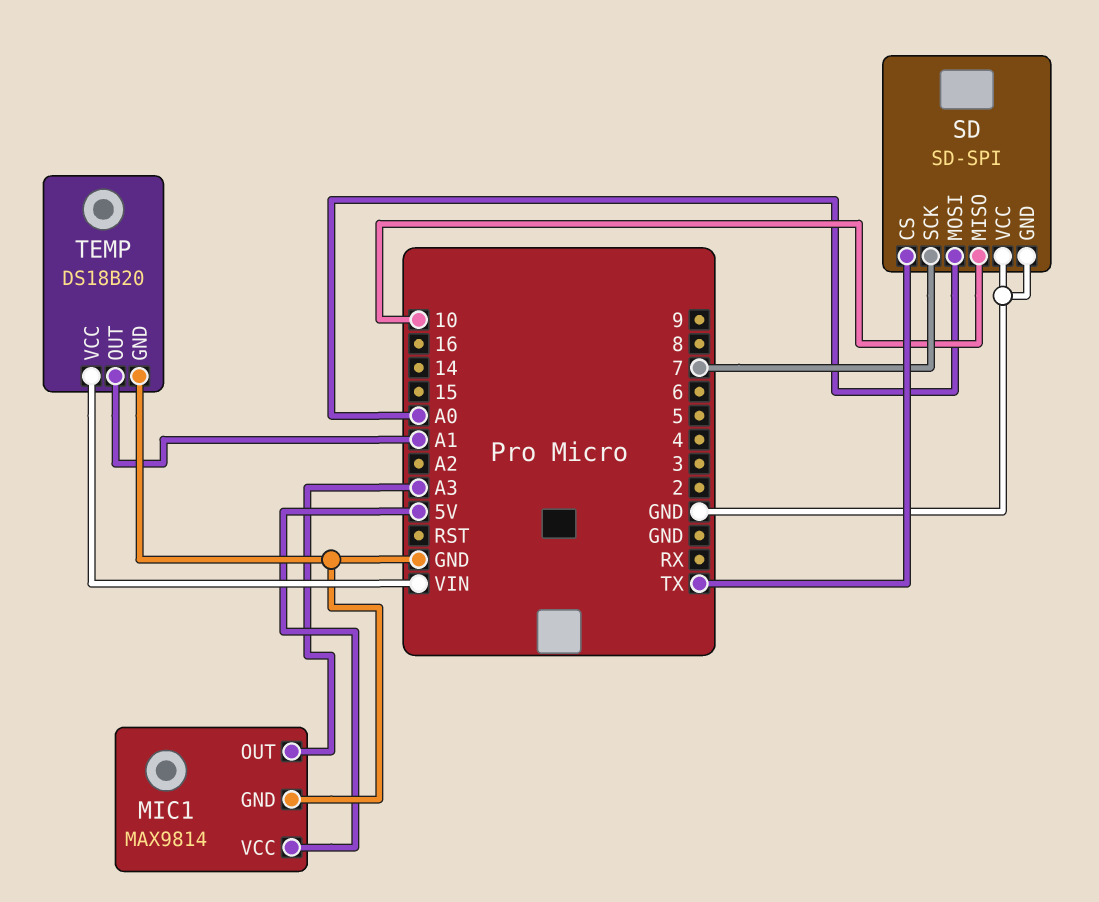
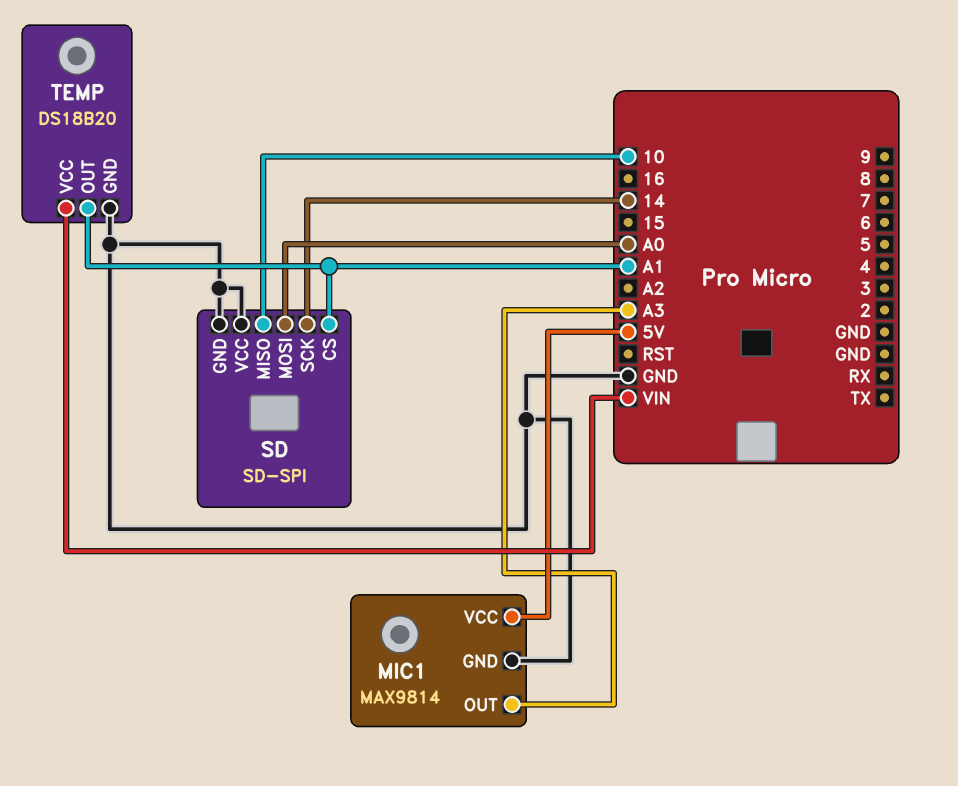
SD pin CS: TX -> A1
SD pin SCK: 7 -> 14

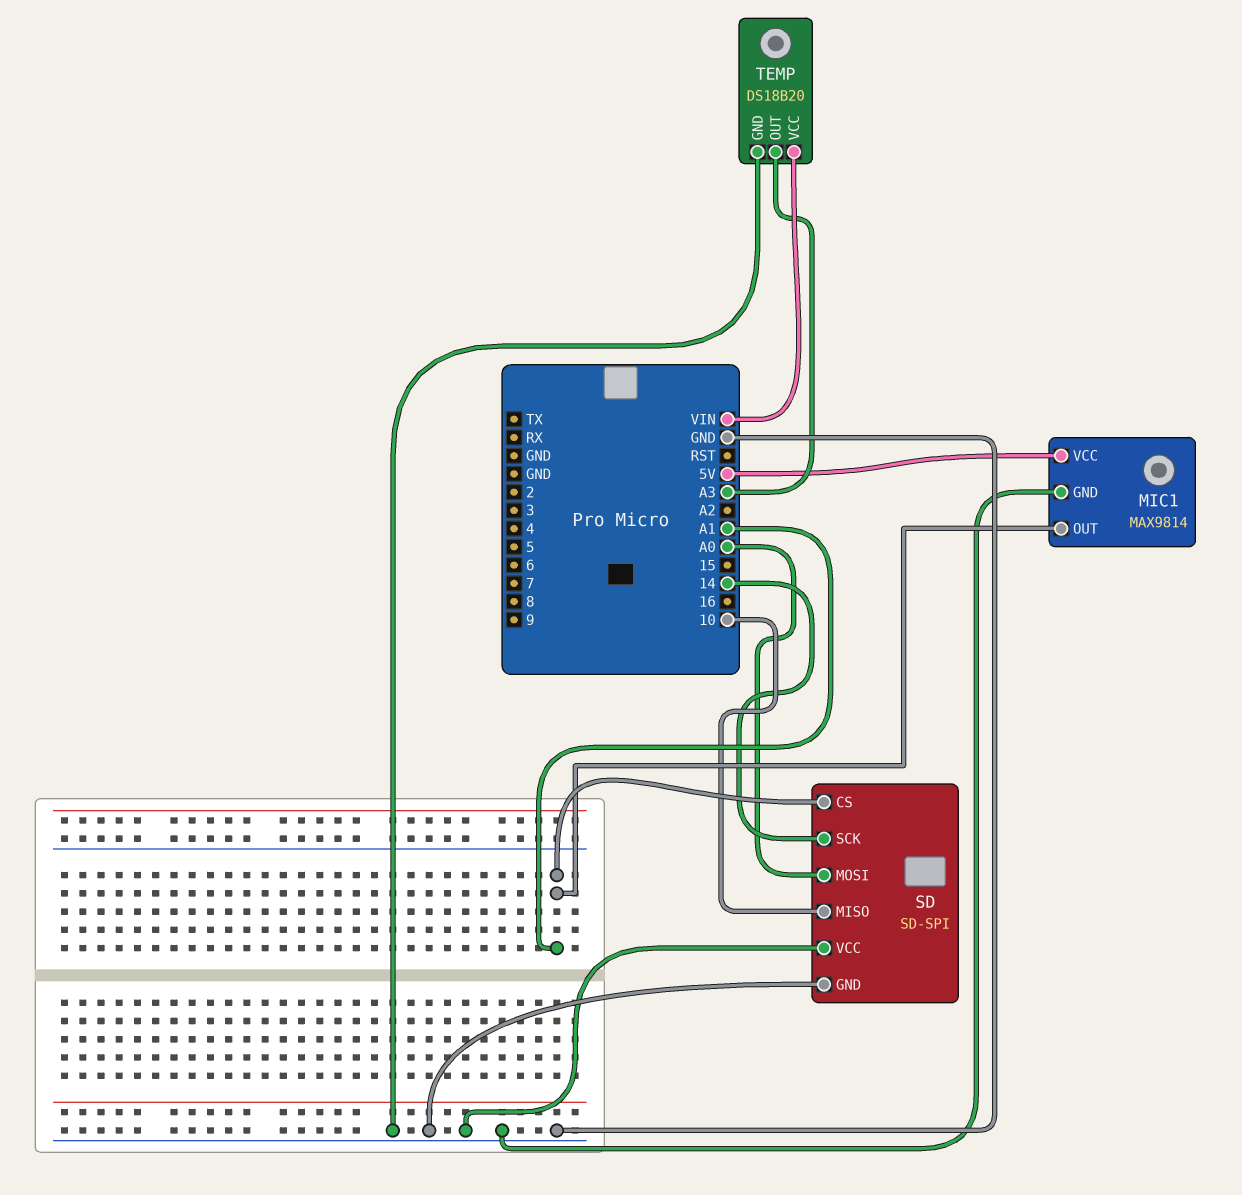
MIC1 pin OUT: A3 -> A1
TEMP pin OUT: A1 -> A3

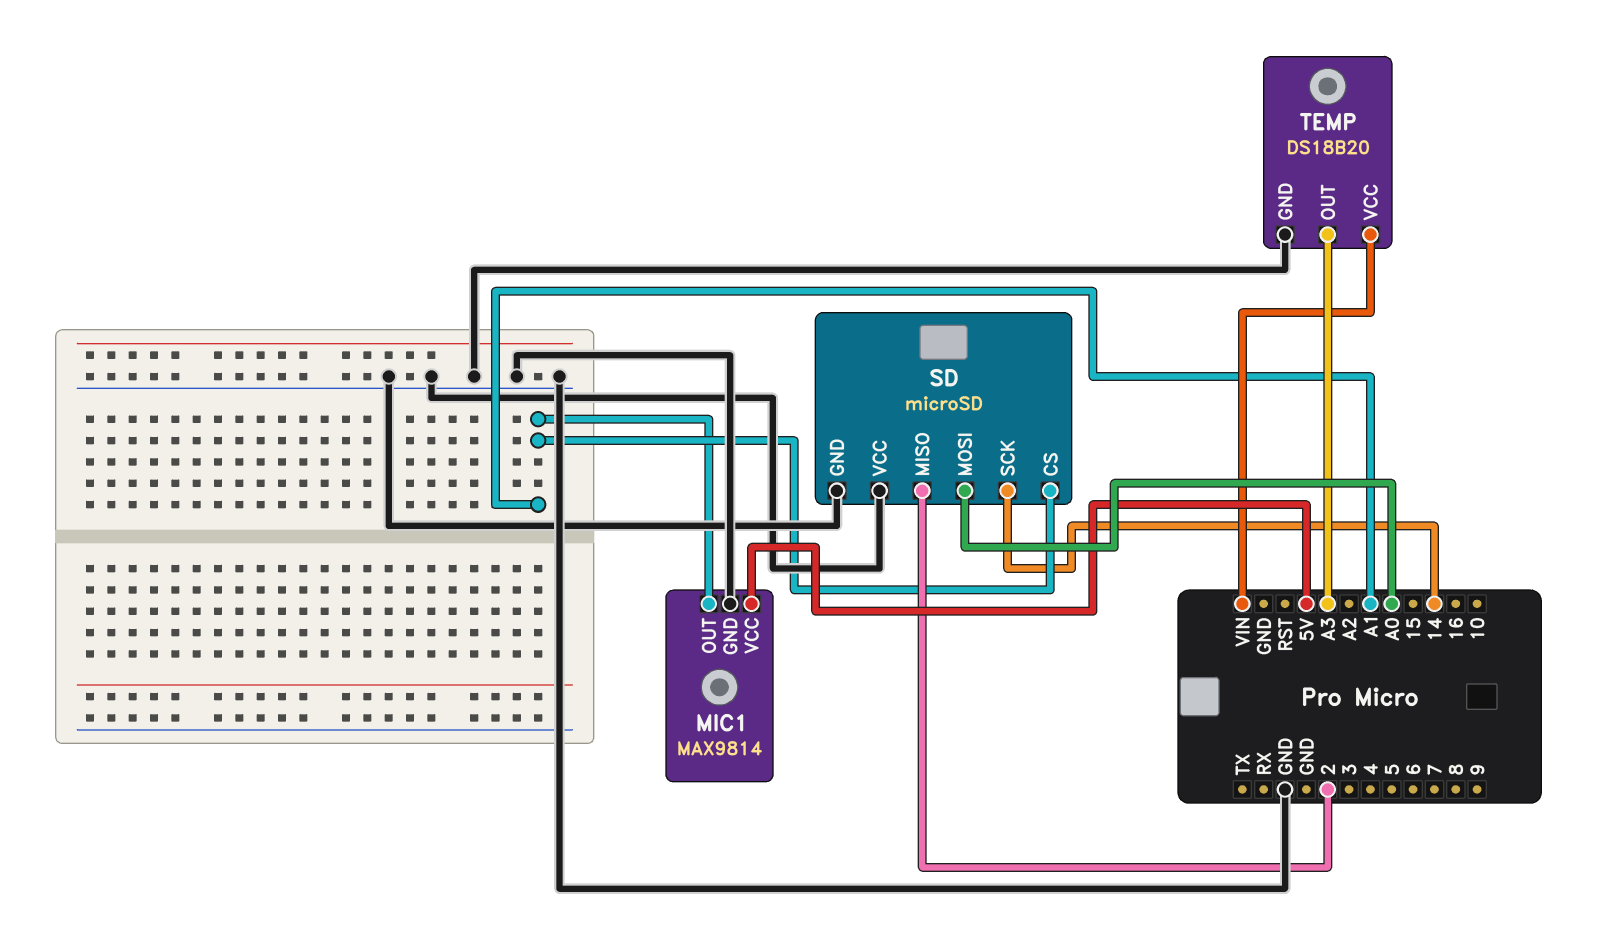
SD: SD-SPI -> microSD
SD pin MISO: 10 -> 2

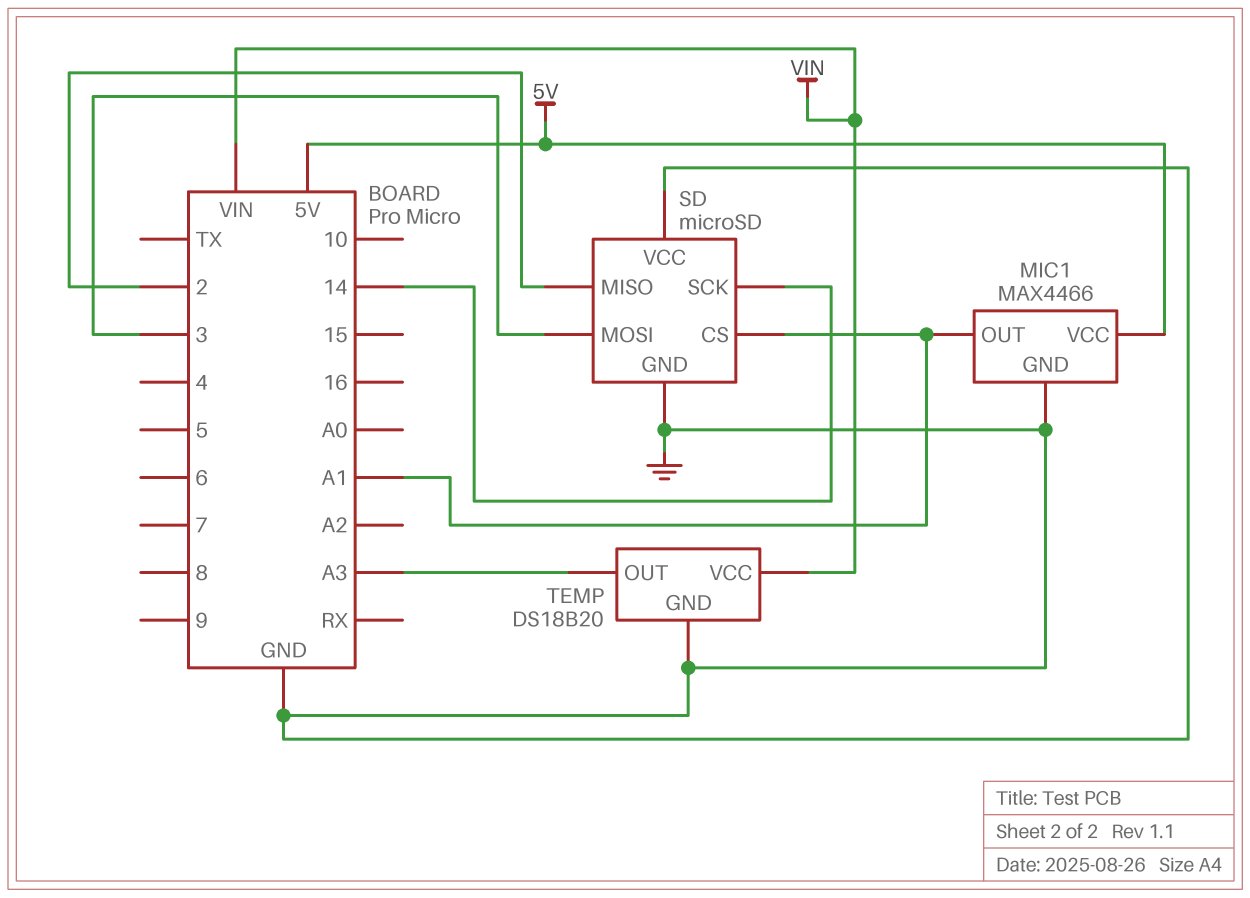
MIC1: MAX9814 -> MAX4466
SD pin MOSI: A0 -> 3

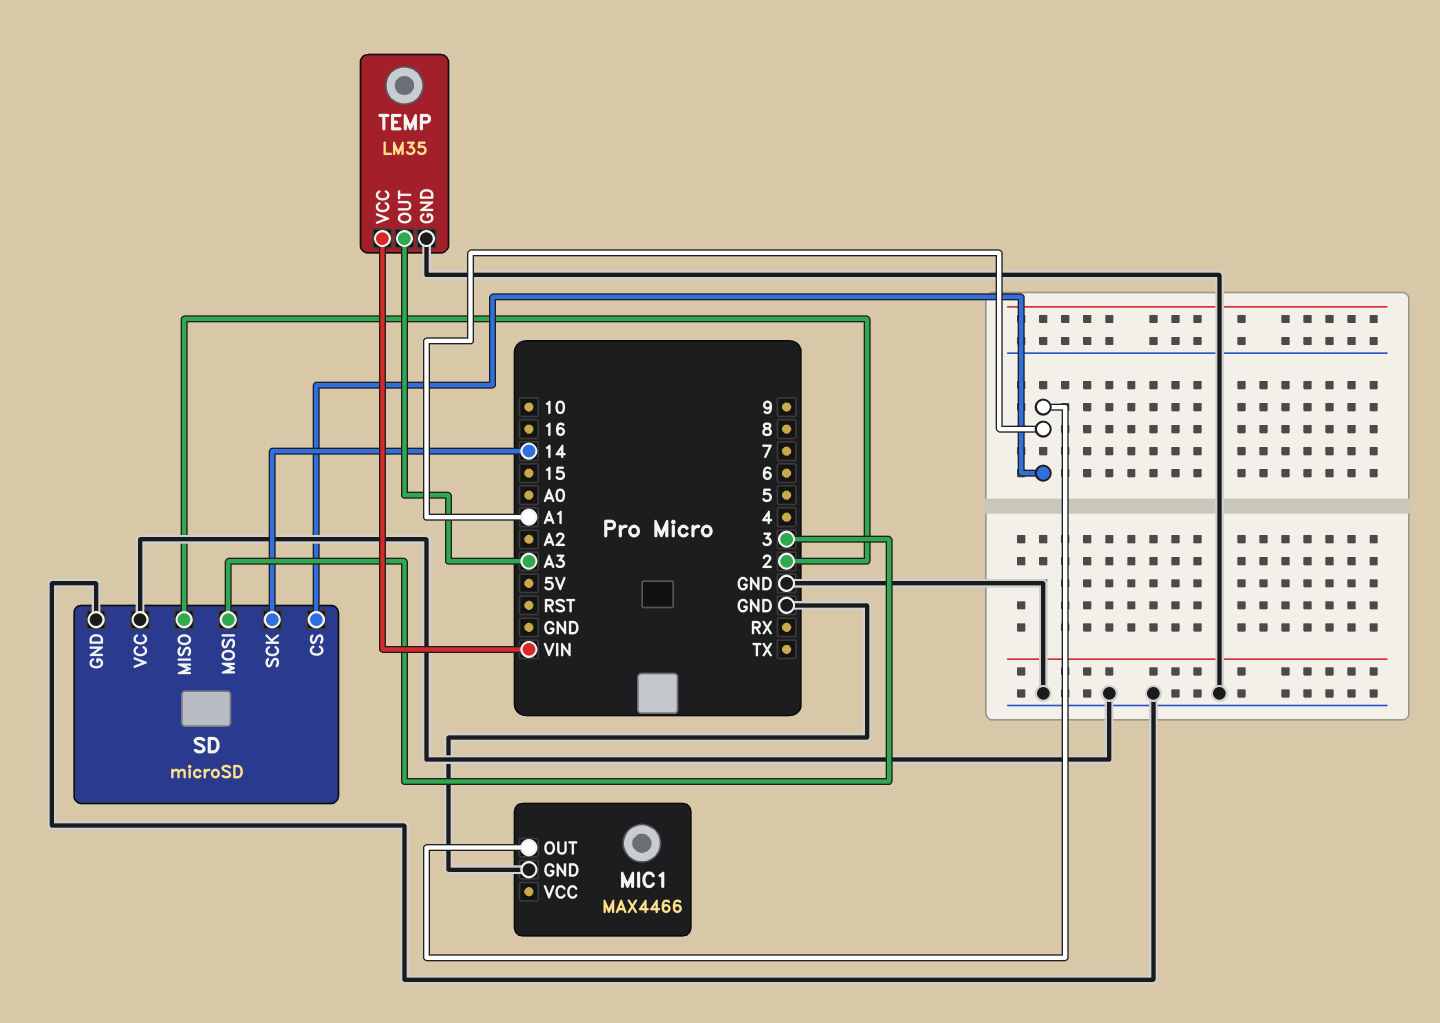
MIC1 pin VCC: 5V -> none
TEMP: DS18B20 -> LM35

